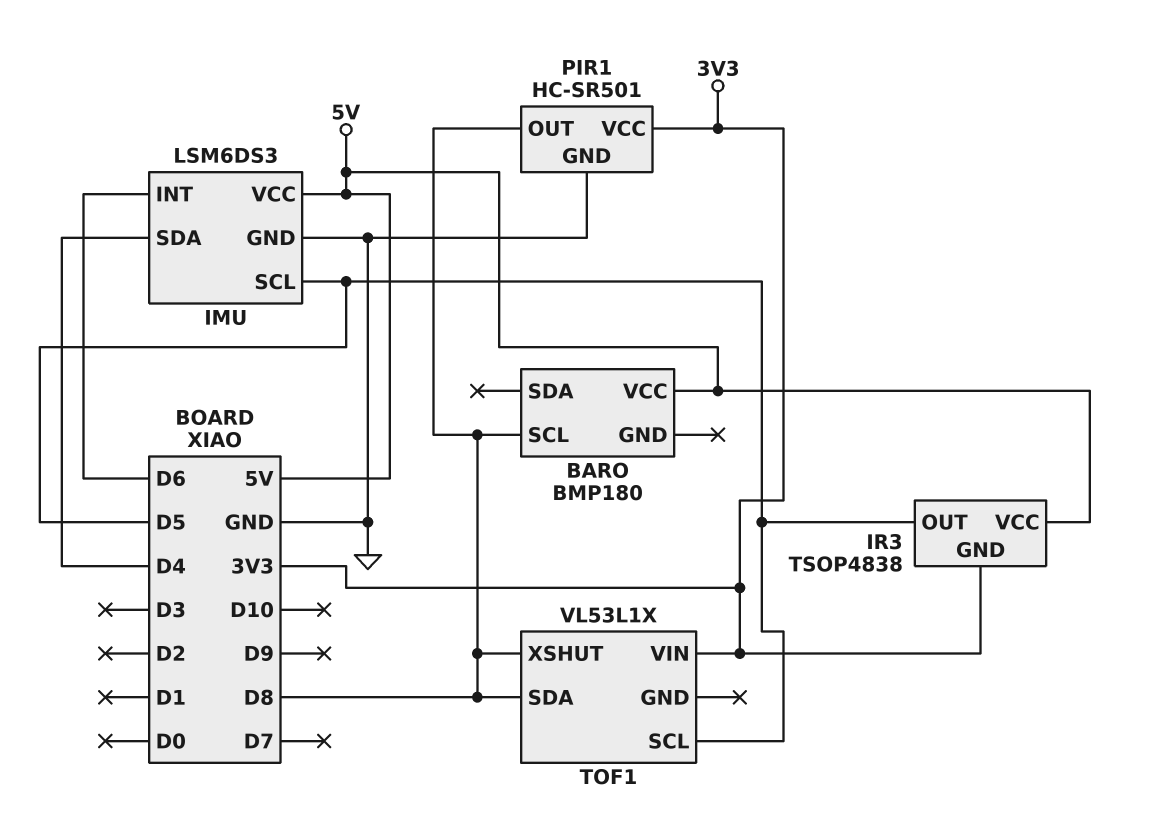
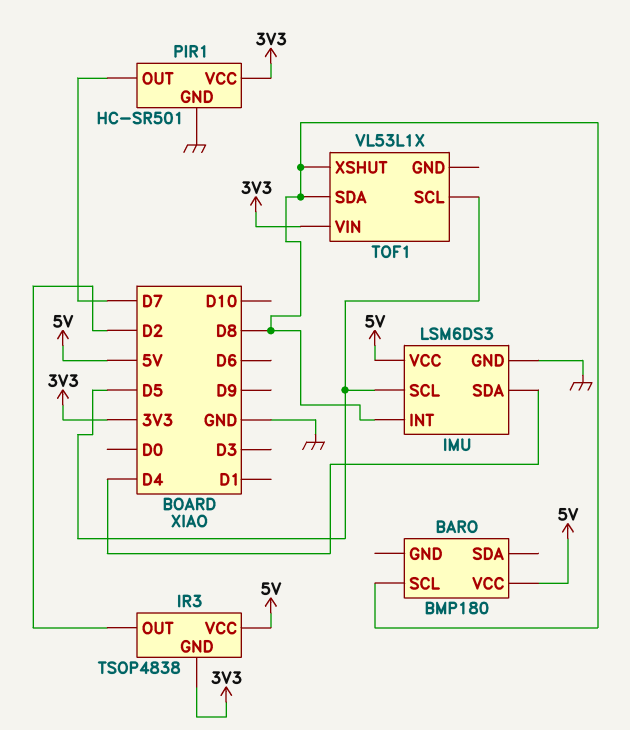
IMU pin INT: D6 -> D8
IR3 pin OUT: D5 -> D2
PIR1 pin OUT: D8 -> D7

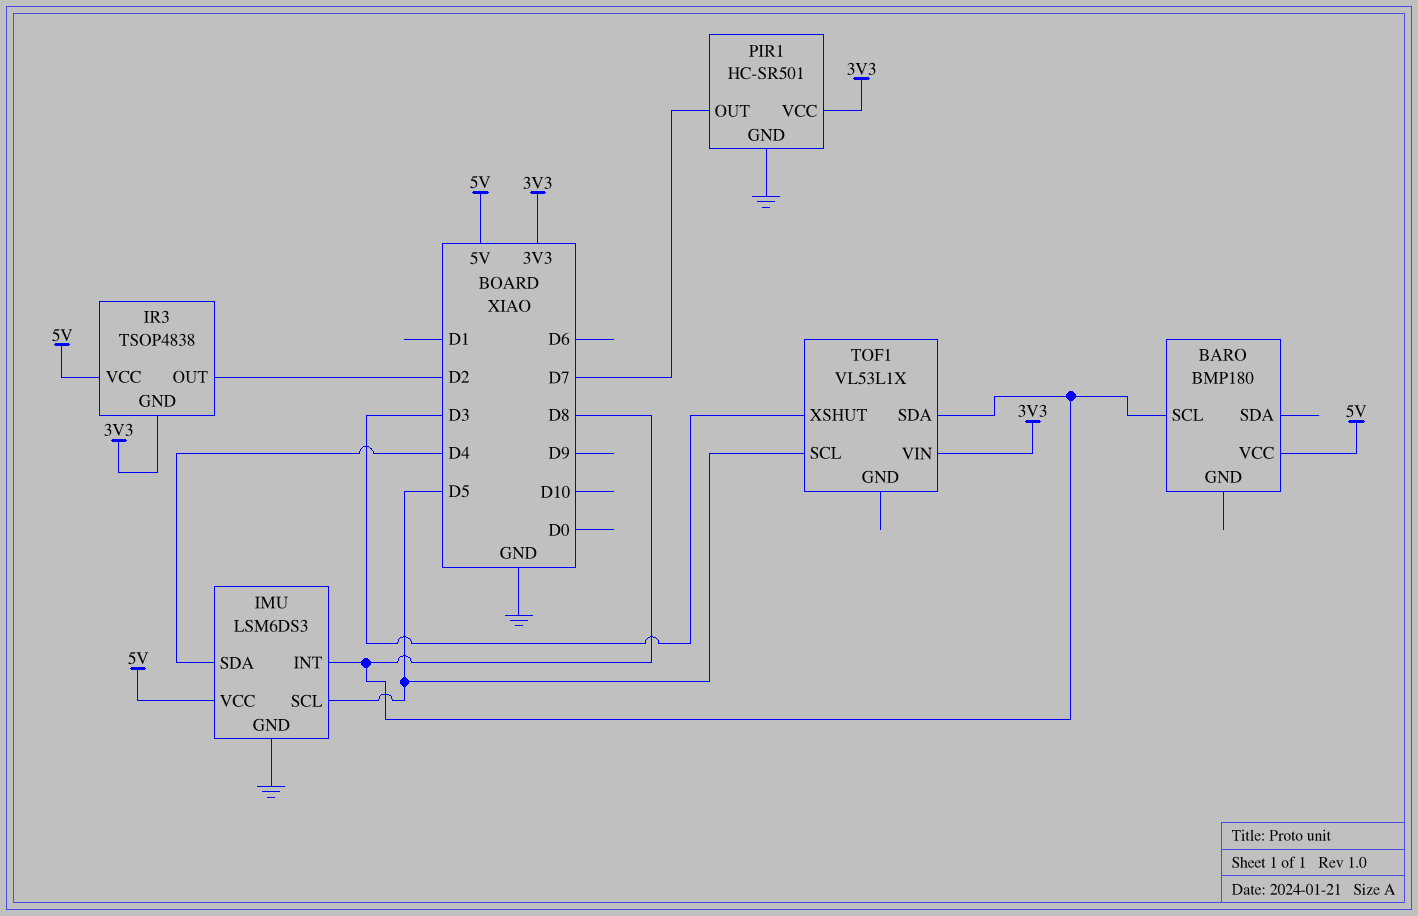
TOF1 pin XSHUT: D8 -> D3

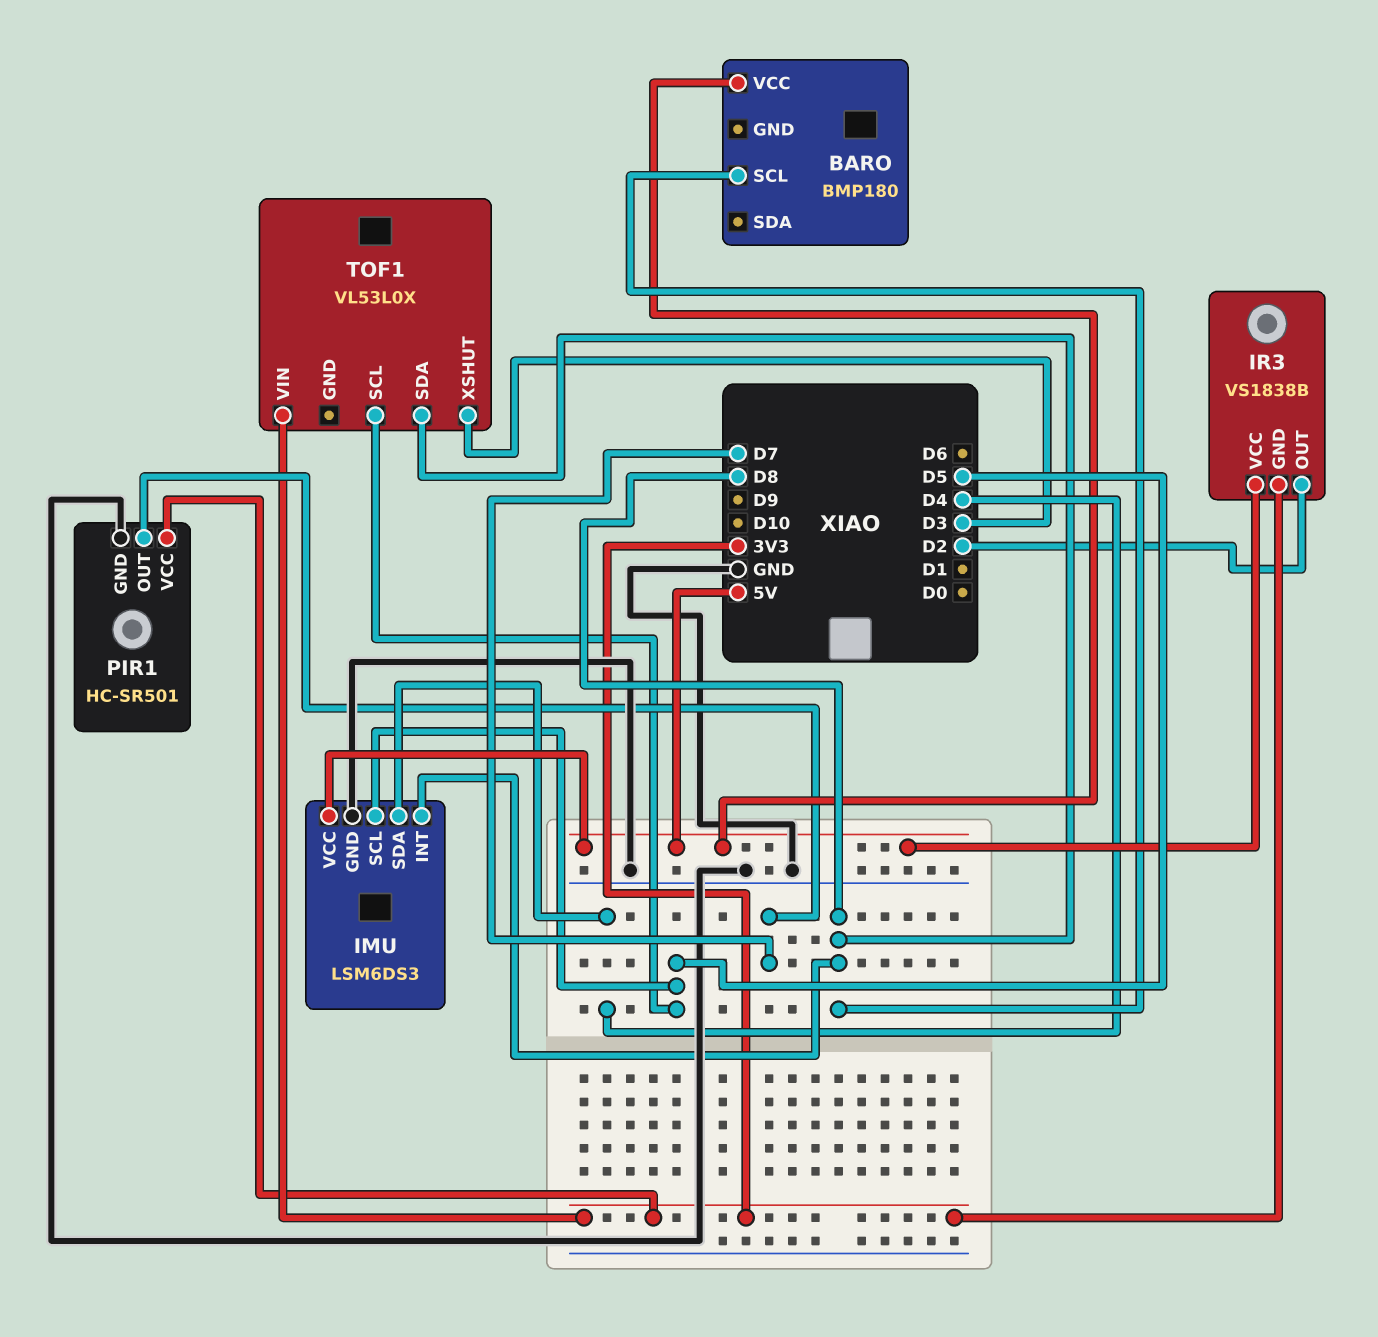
IR3: TSOP4838 -> VS1838B
TOF1: VL53L1X -> VL53L0X

